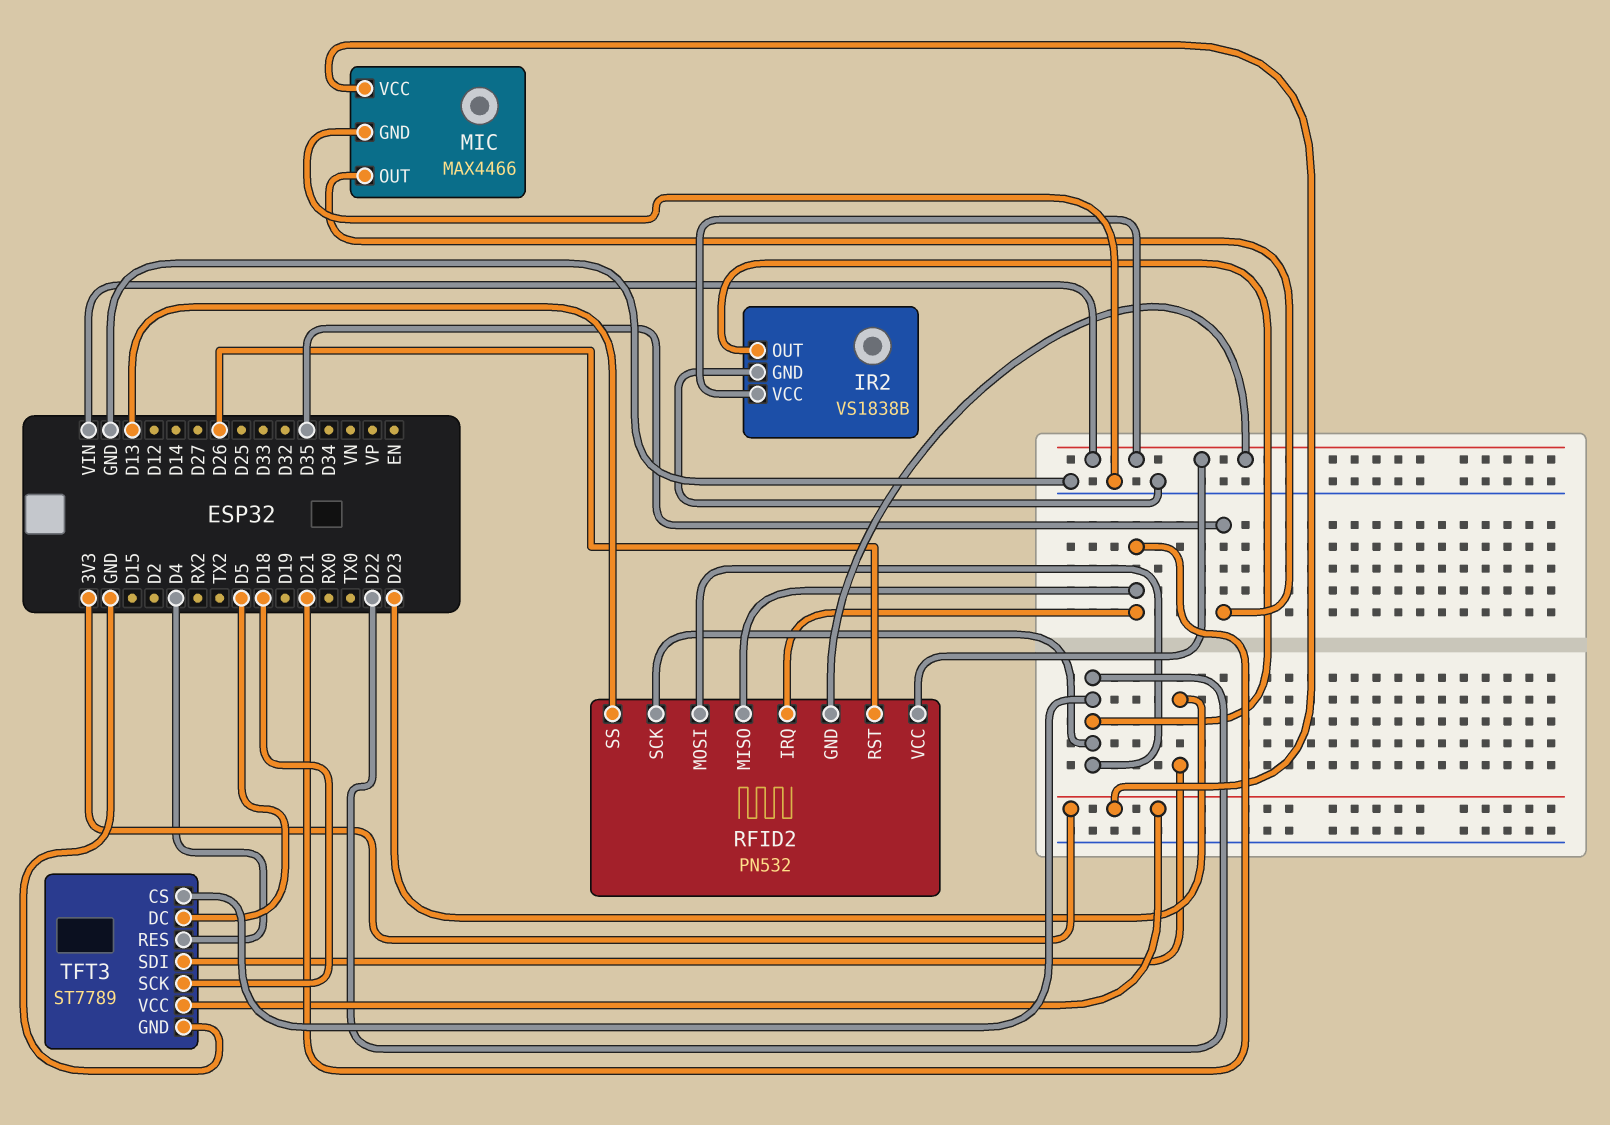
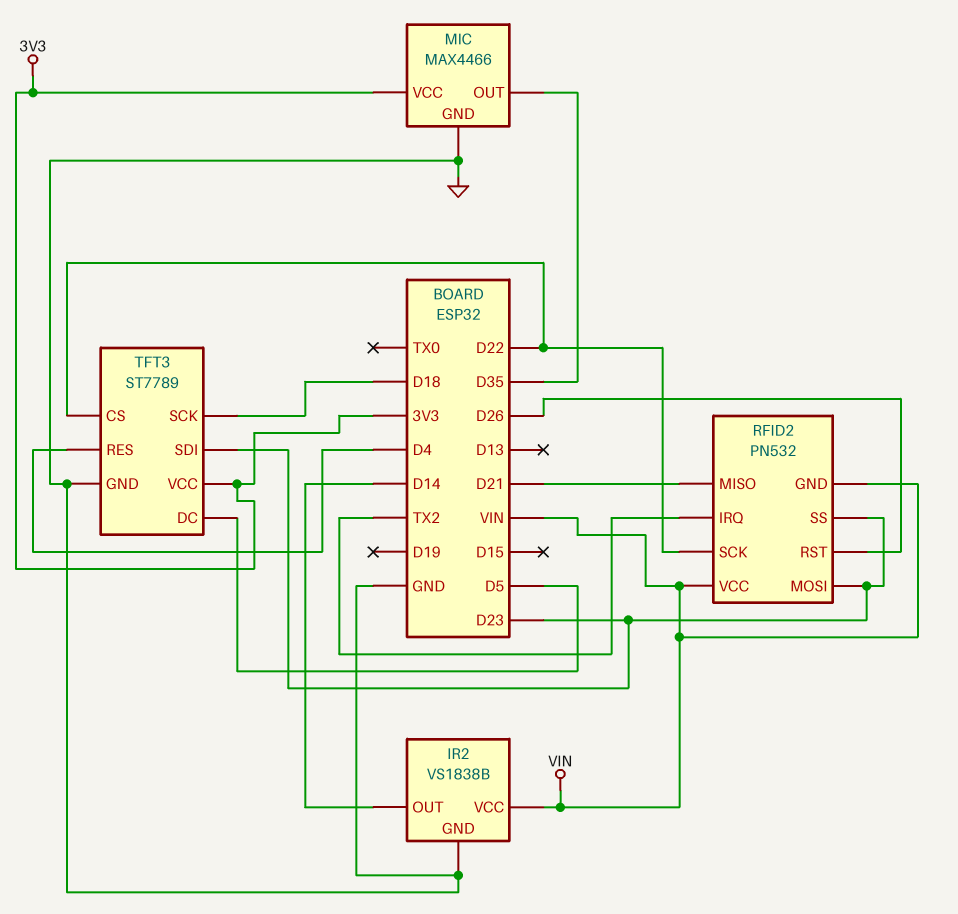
IR2 pin OUT: D22 -> D14
RFID2 pin IRQ: D21 -> TX2
RFID2 pin MOSI: D22 -> D23
RFID2 pin SS: D13 -> D23

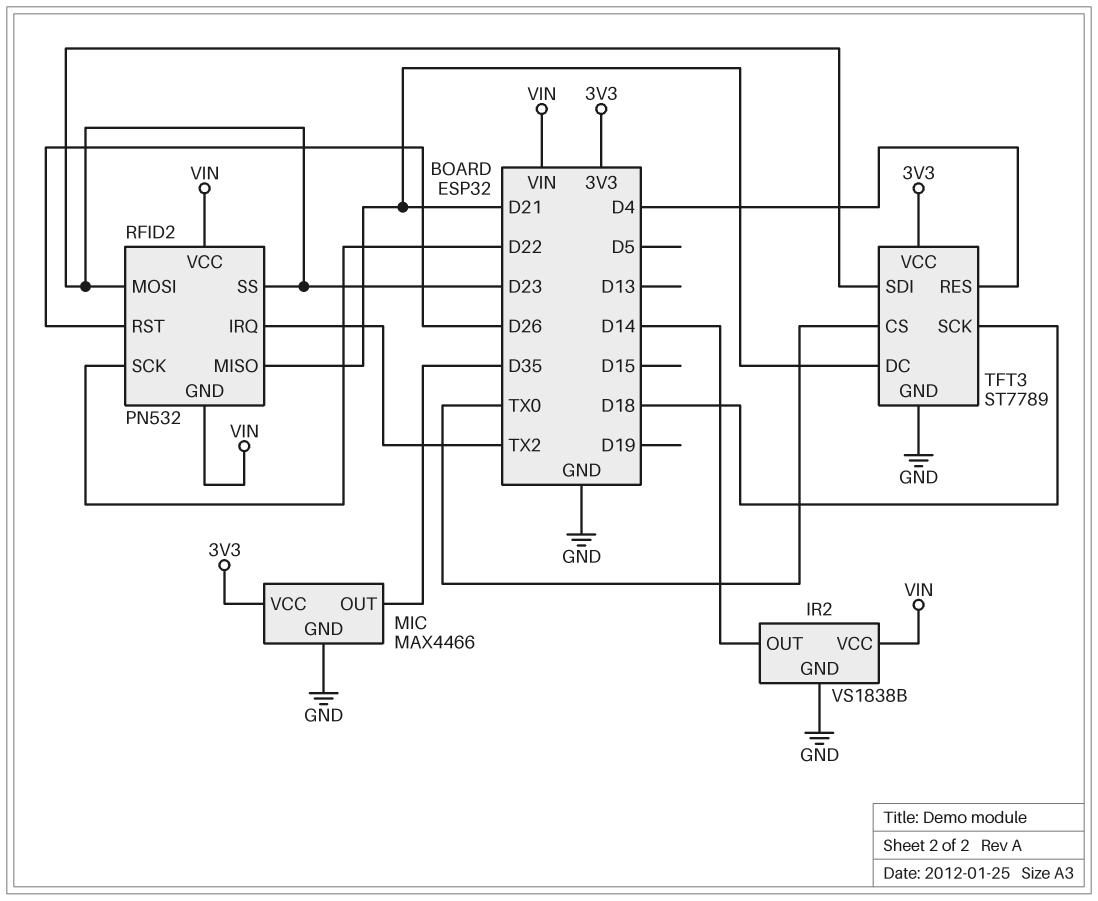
TFT3 pin CS: D22 -> TX0
TFT3 pin DC: D5 -> D21

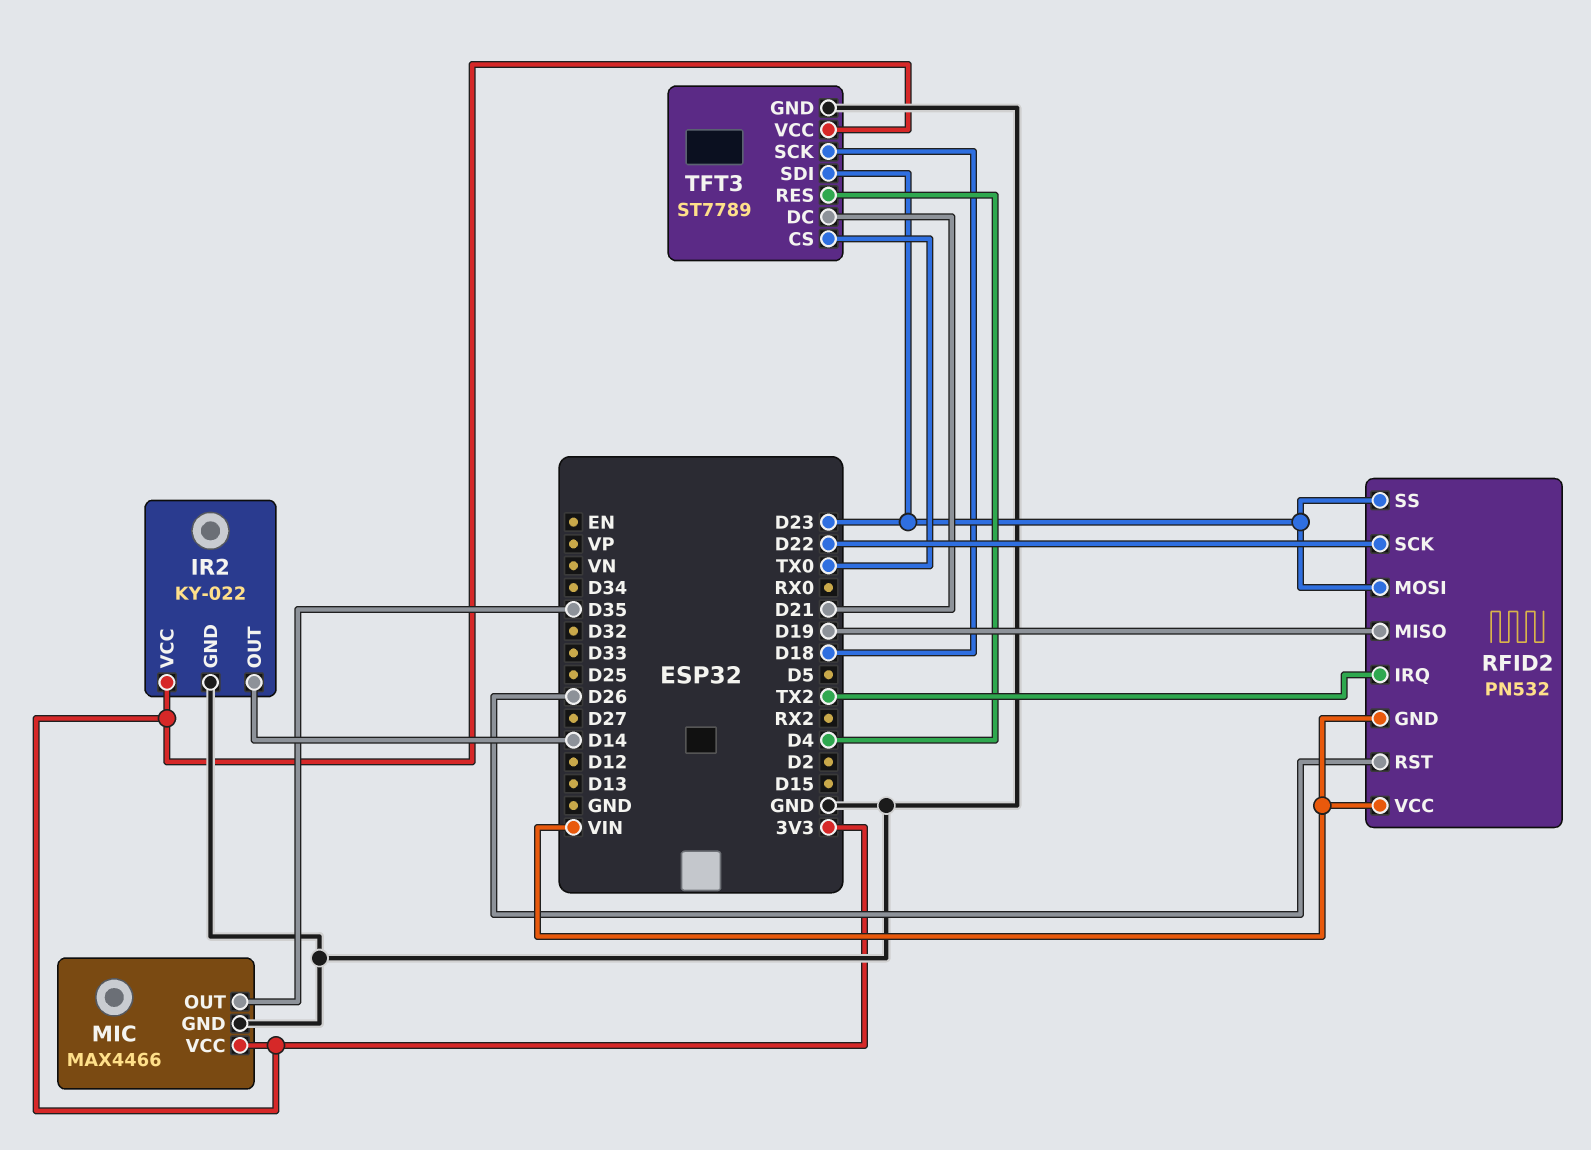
IR2: VS1838B -> KY-022
IR2 pin VCC: VIN -> 3V3
RFID2 pin MISO: D21 -> D19

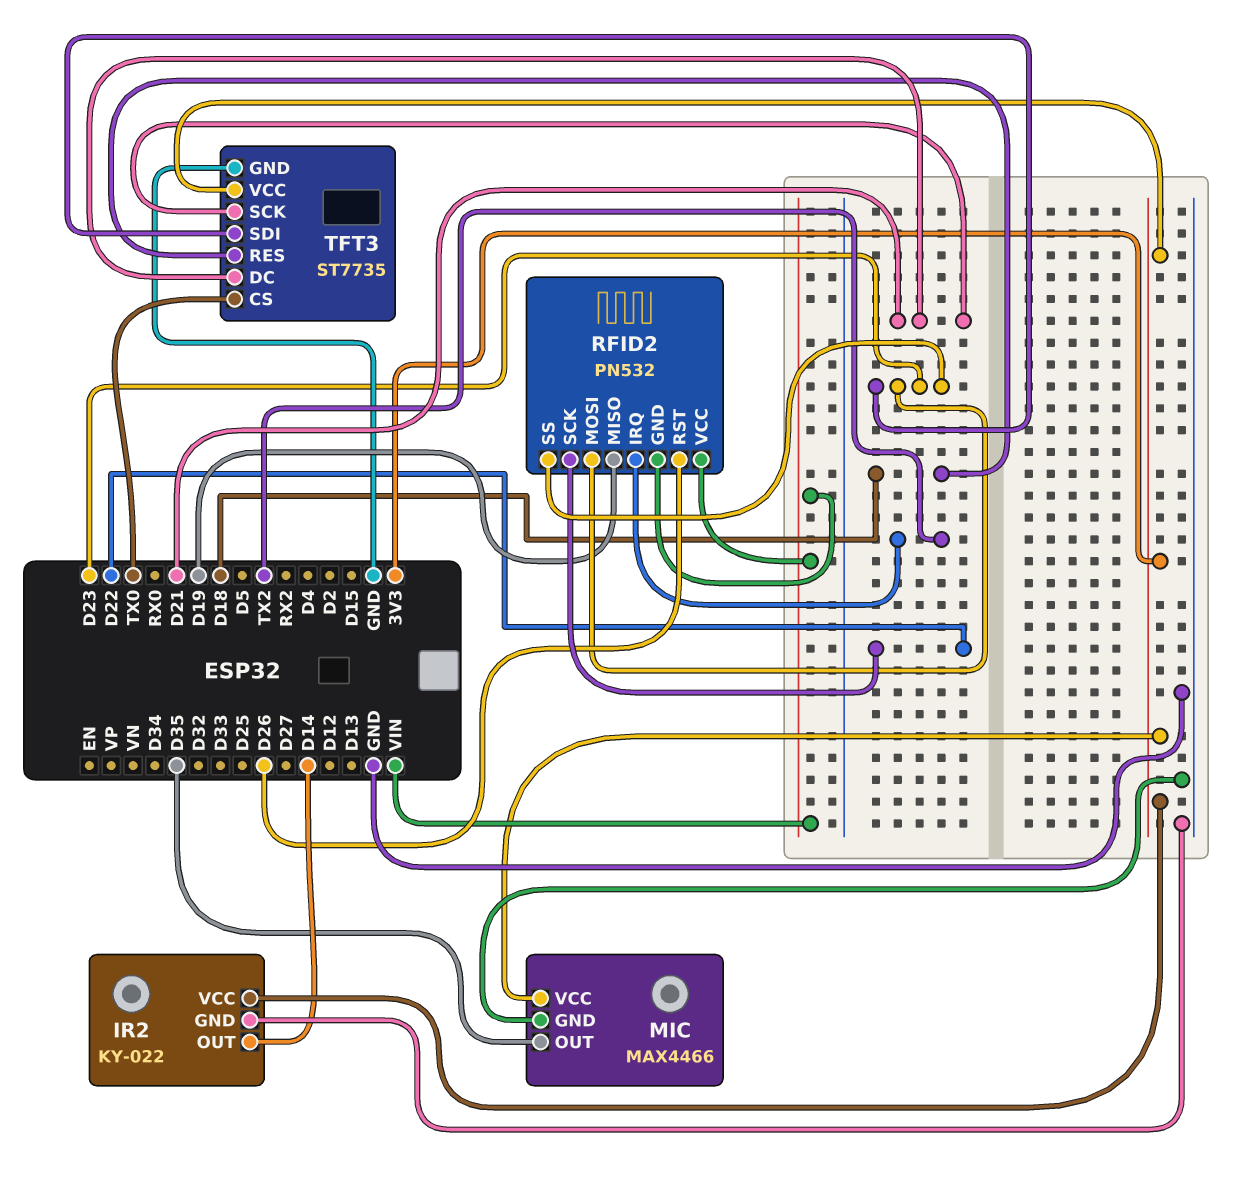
TFT3: ST7789 -> ST7735
TFT3 pin RES: D4 -> D18
TFT3 pin SCK: D18 -> D21

